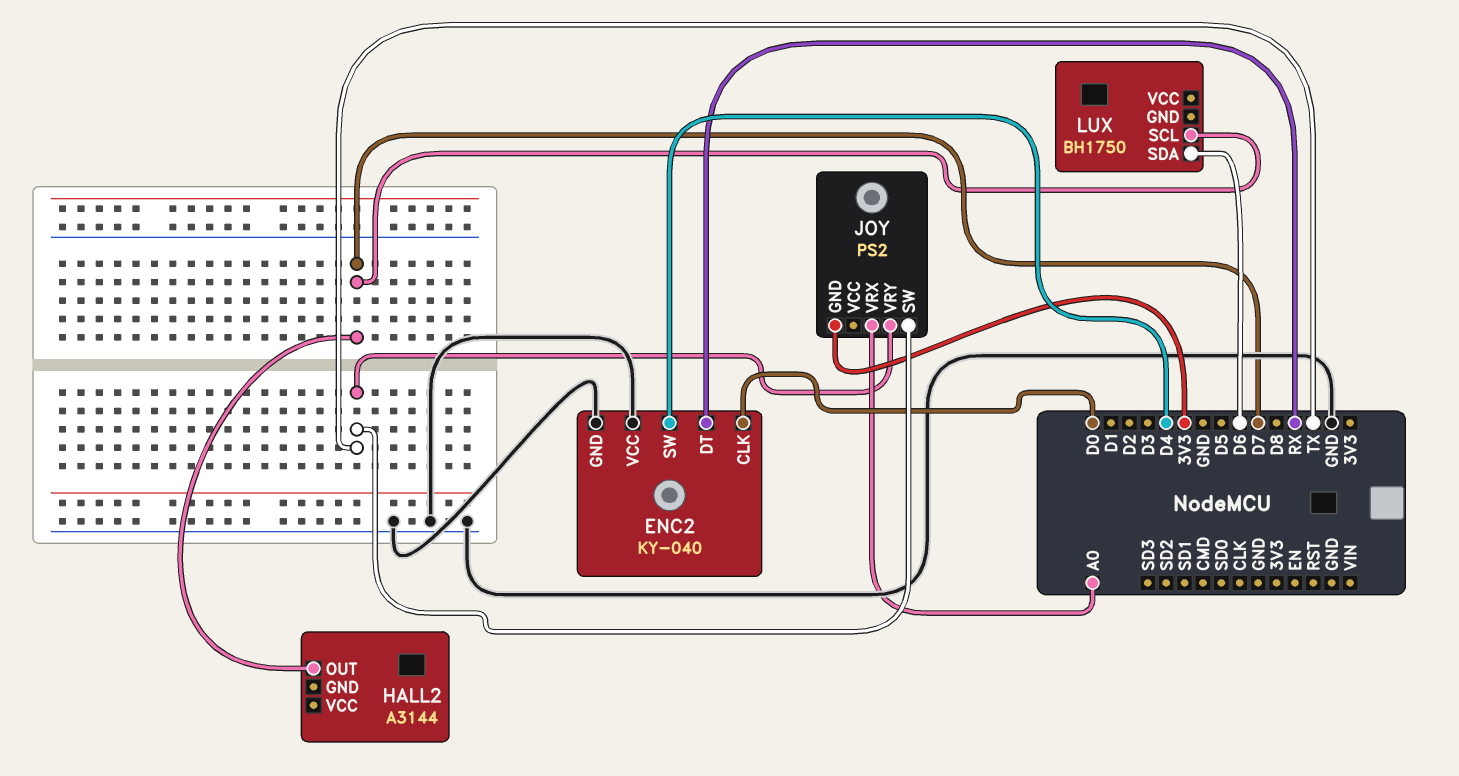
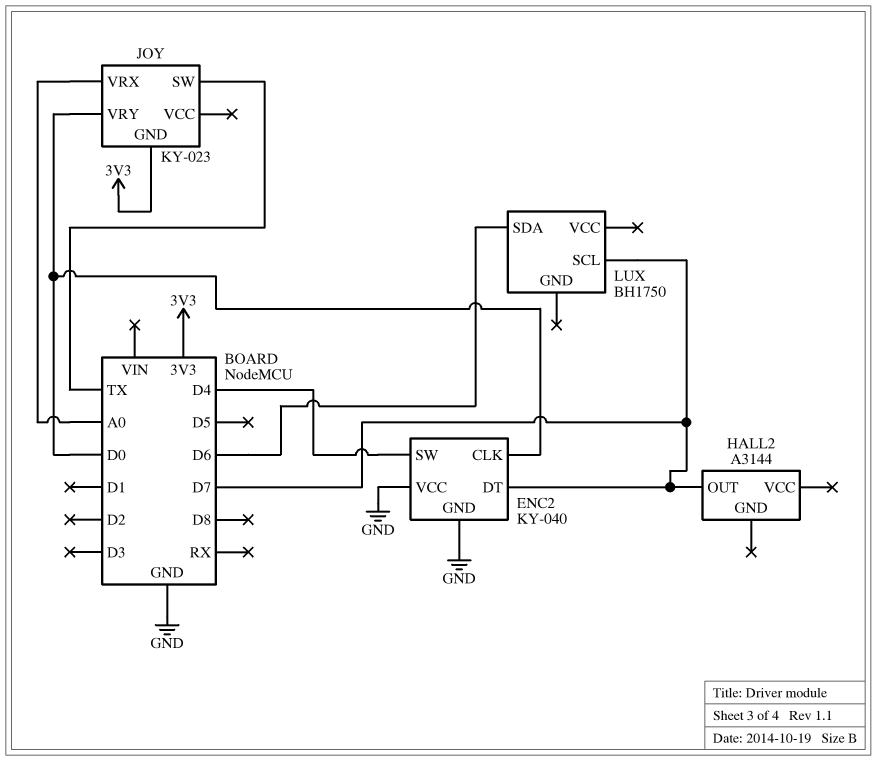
ENC2 pin DT: RX -> D7
JOY: PS2 -> KY-023
JOY pin VRY: TX -> D0

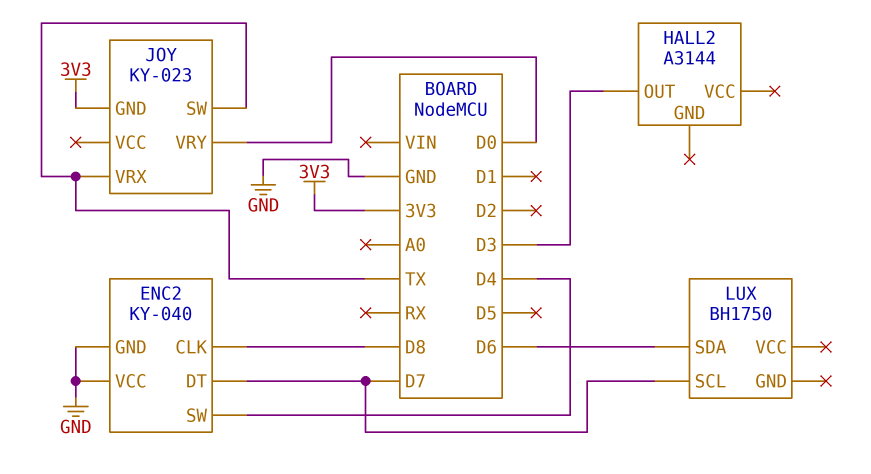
ENC2 pin CLK: D0 -> D8
HALL2 pin OUT: D7 -> D3
JOY pin VRX: A0 -> TX

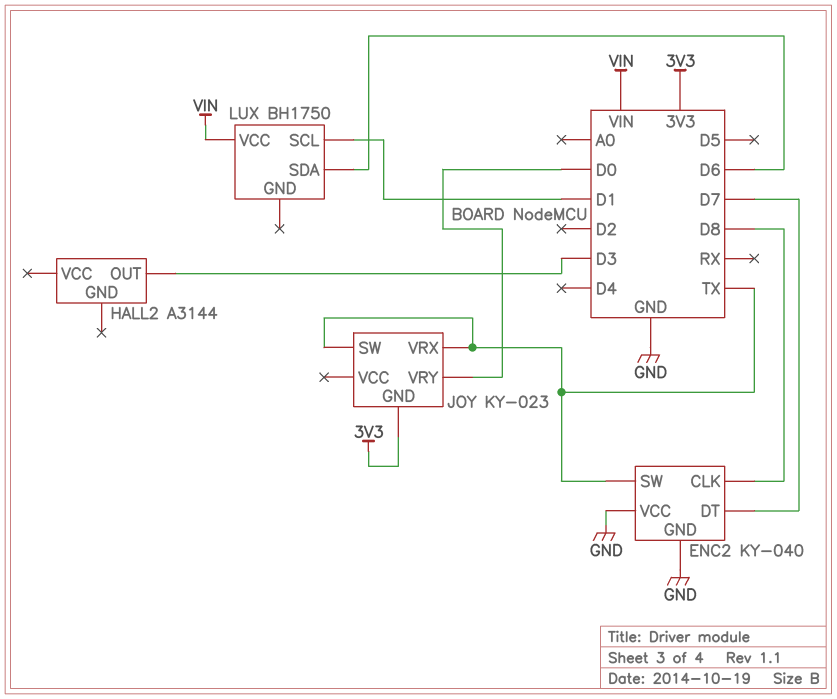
ENC2 pin SW: D4 -> TX
LUX pin SCL: D7 -> D1
LUX pin VCC: none -> VIN

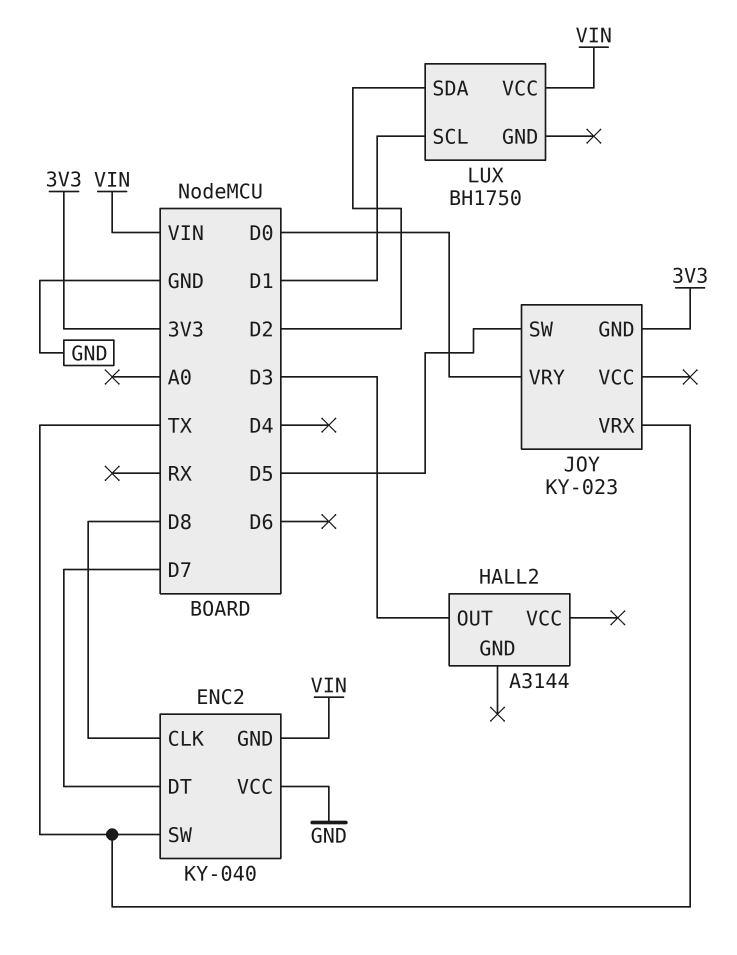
ENC2 pin GND: GND -> VIN
JOY pin SW: TX -> D5
LUX pin SDA: D6 -> D2

